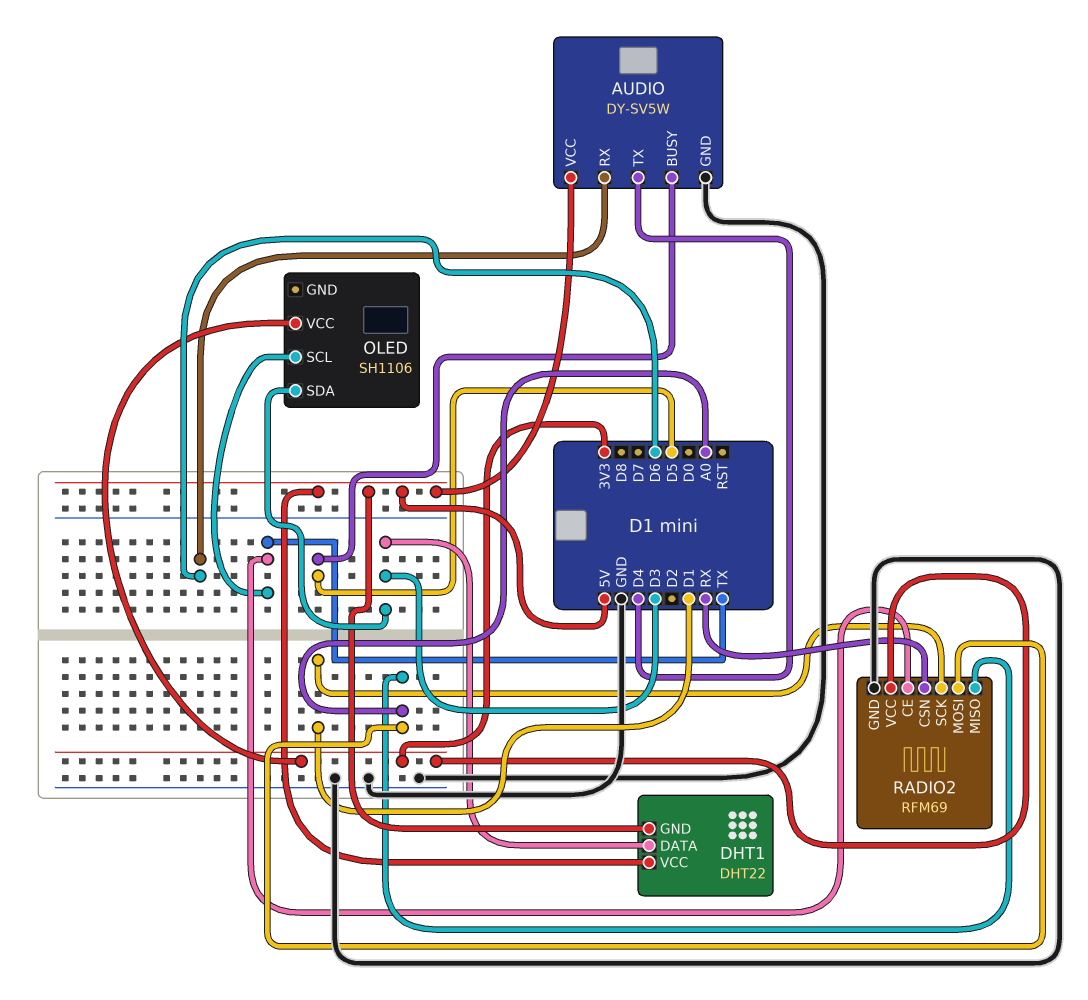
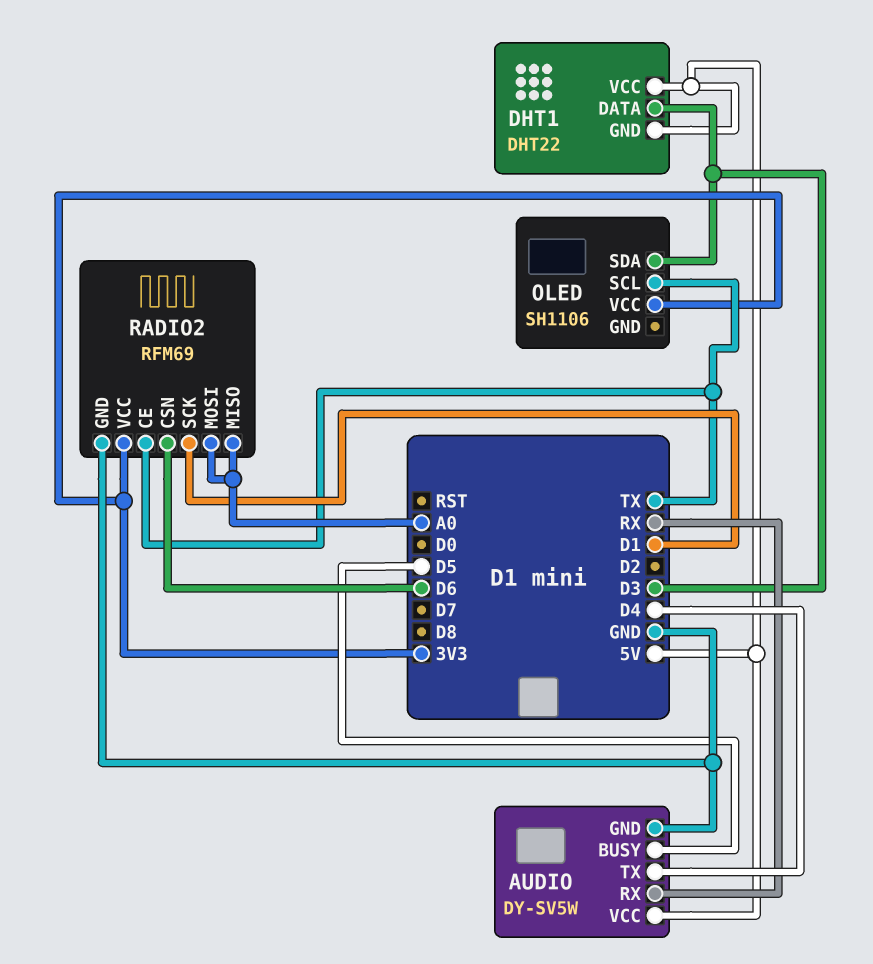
AUDIO pin RX: D6 -> RX
RADIO2 pin CSN: RX -> D6

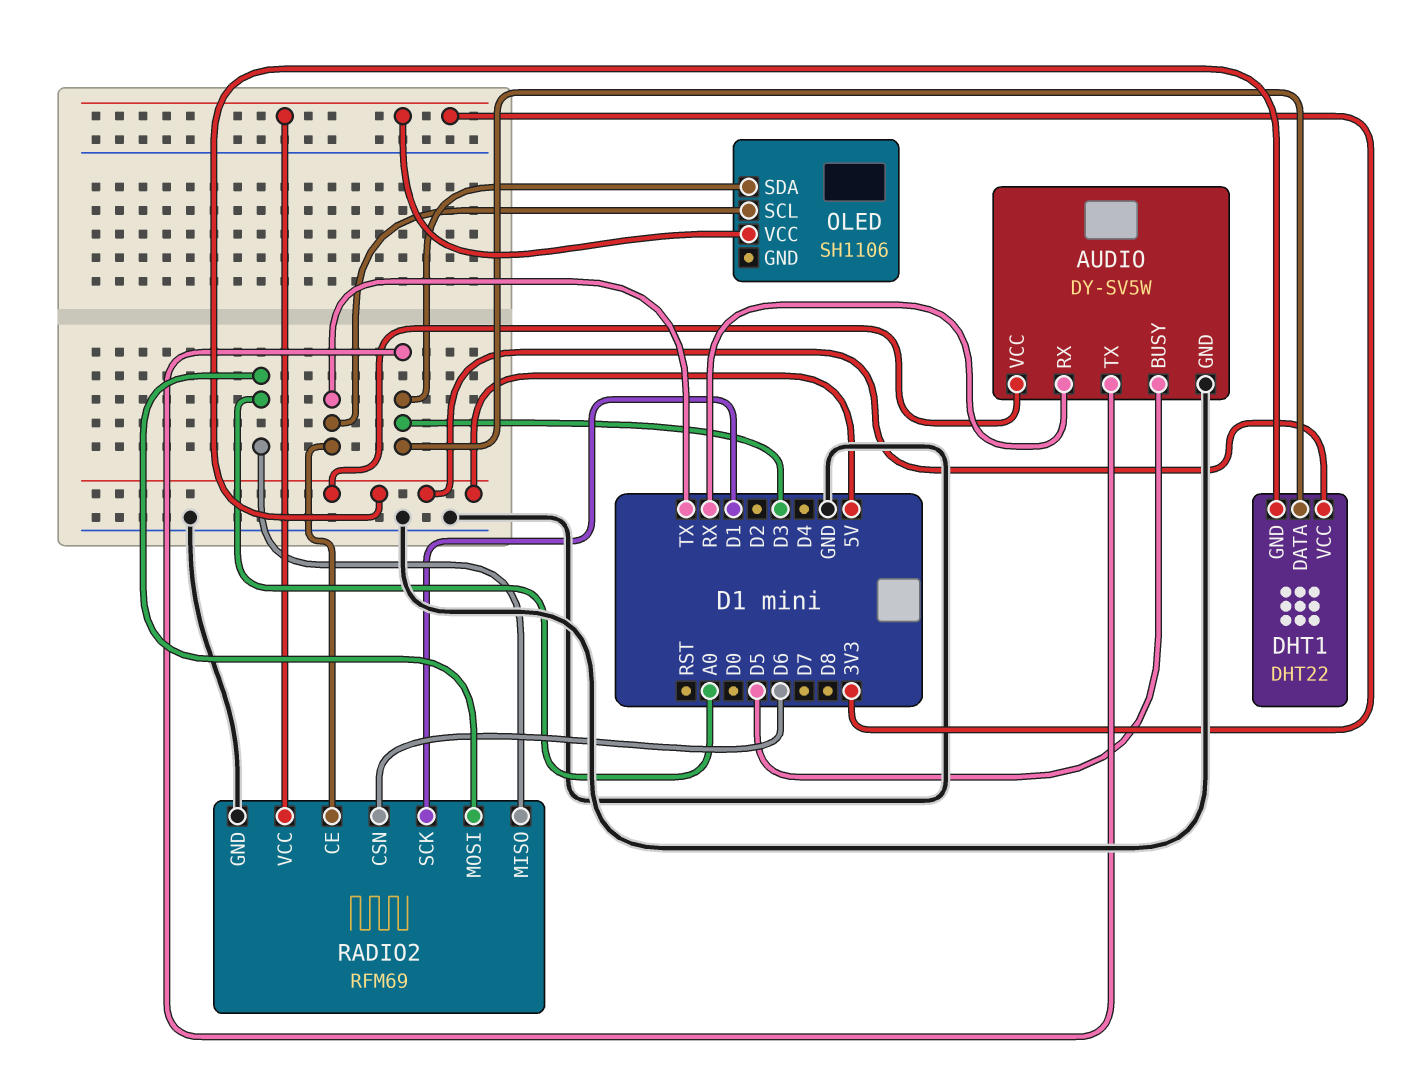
AUDIO pin TX: D4 -> D3

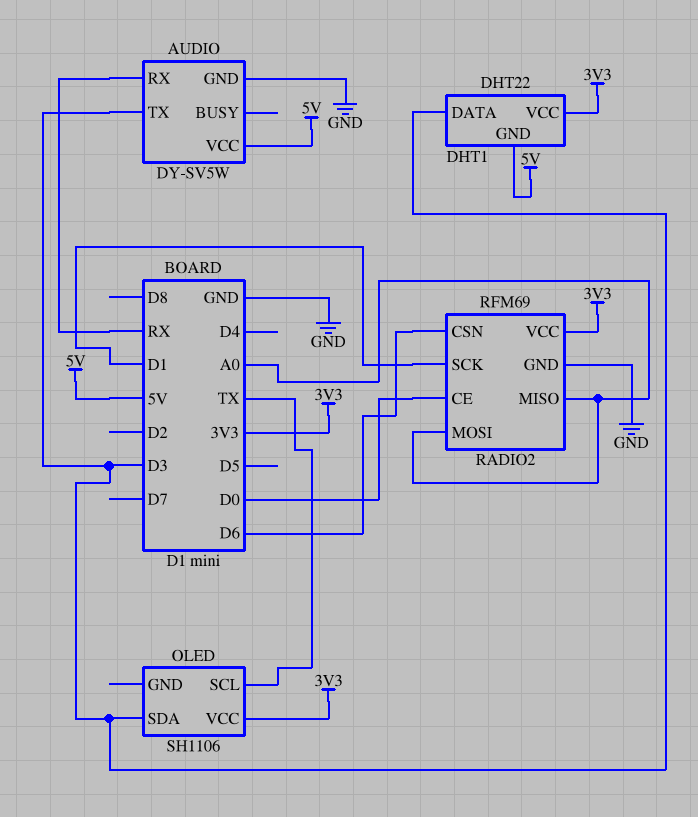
AUDIO pin BUSY: D5 -> none
DHT1 pin VCC: 5V -> 3V3
RADIO2 pin CE: TX -> D0

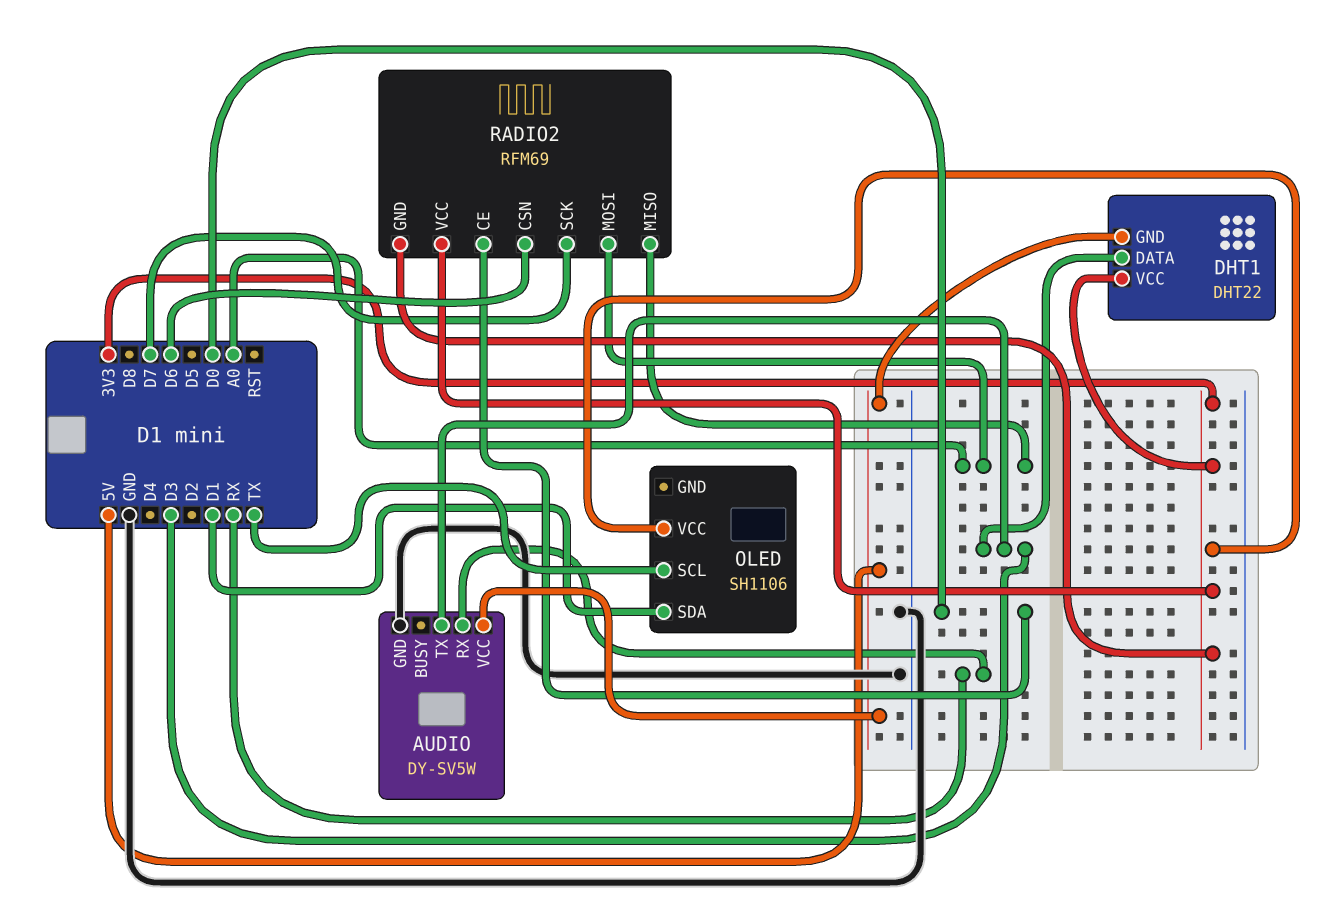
OLED pin SDA: D3 -> D1
RADIO2 pin GND: GND -> 3V3
RADIO2 pin SCK: D1 -> D7

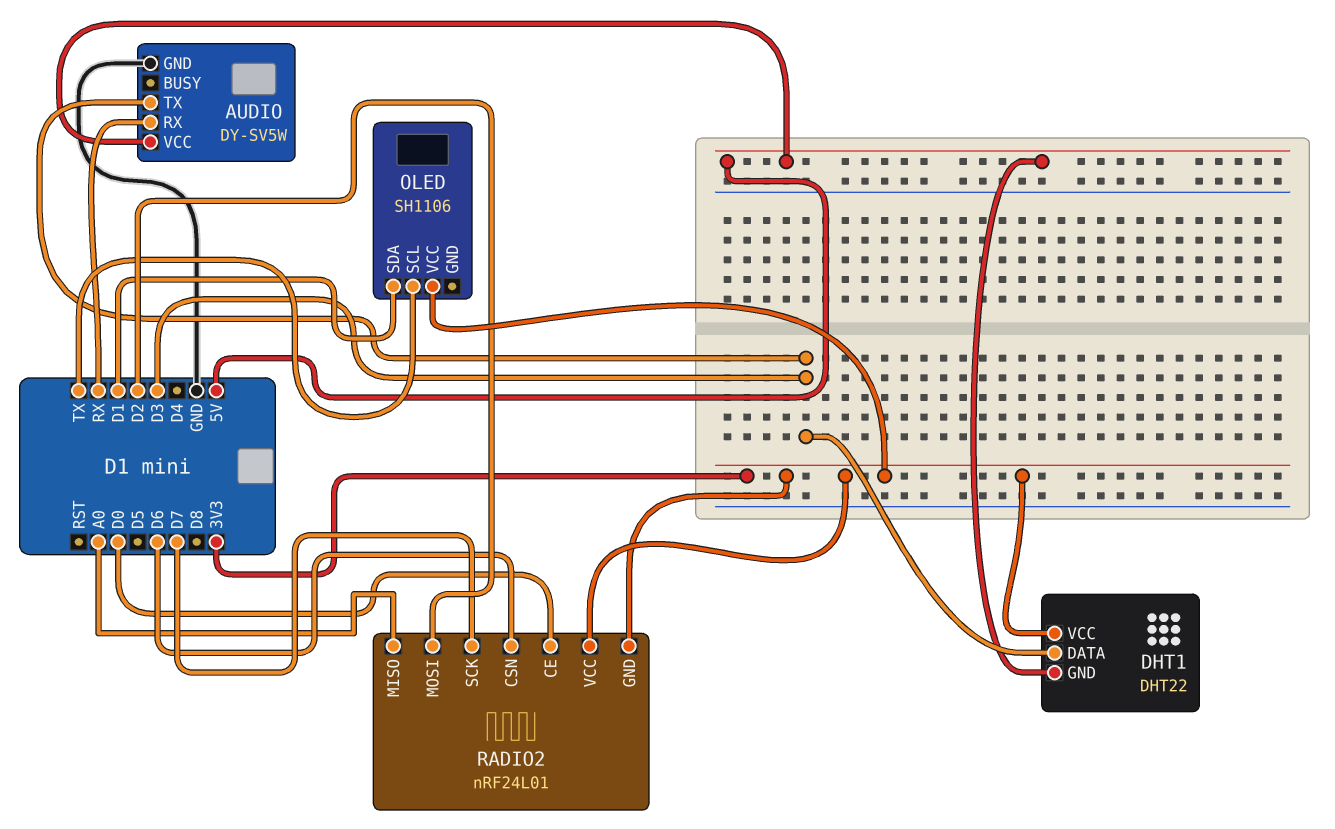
RADIO2: RFM69 -> nRF24L01
RADIO2 pin MOSI: A0 -> D2

